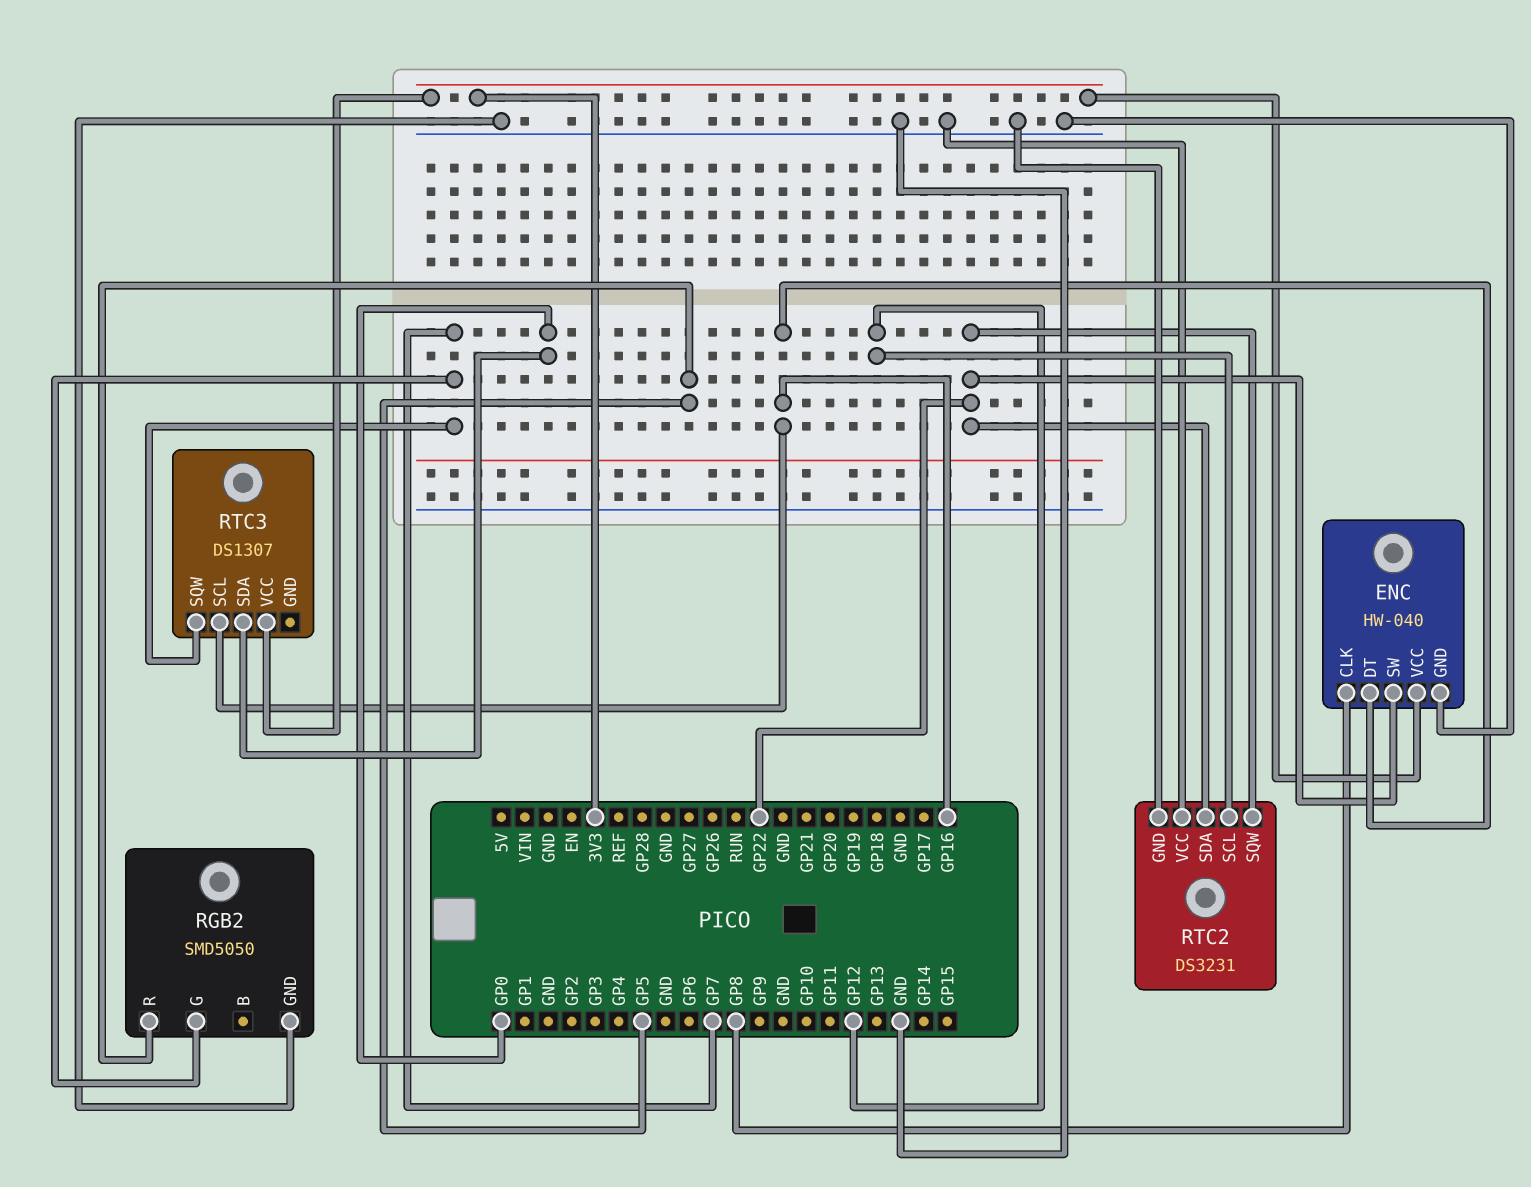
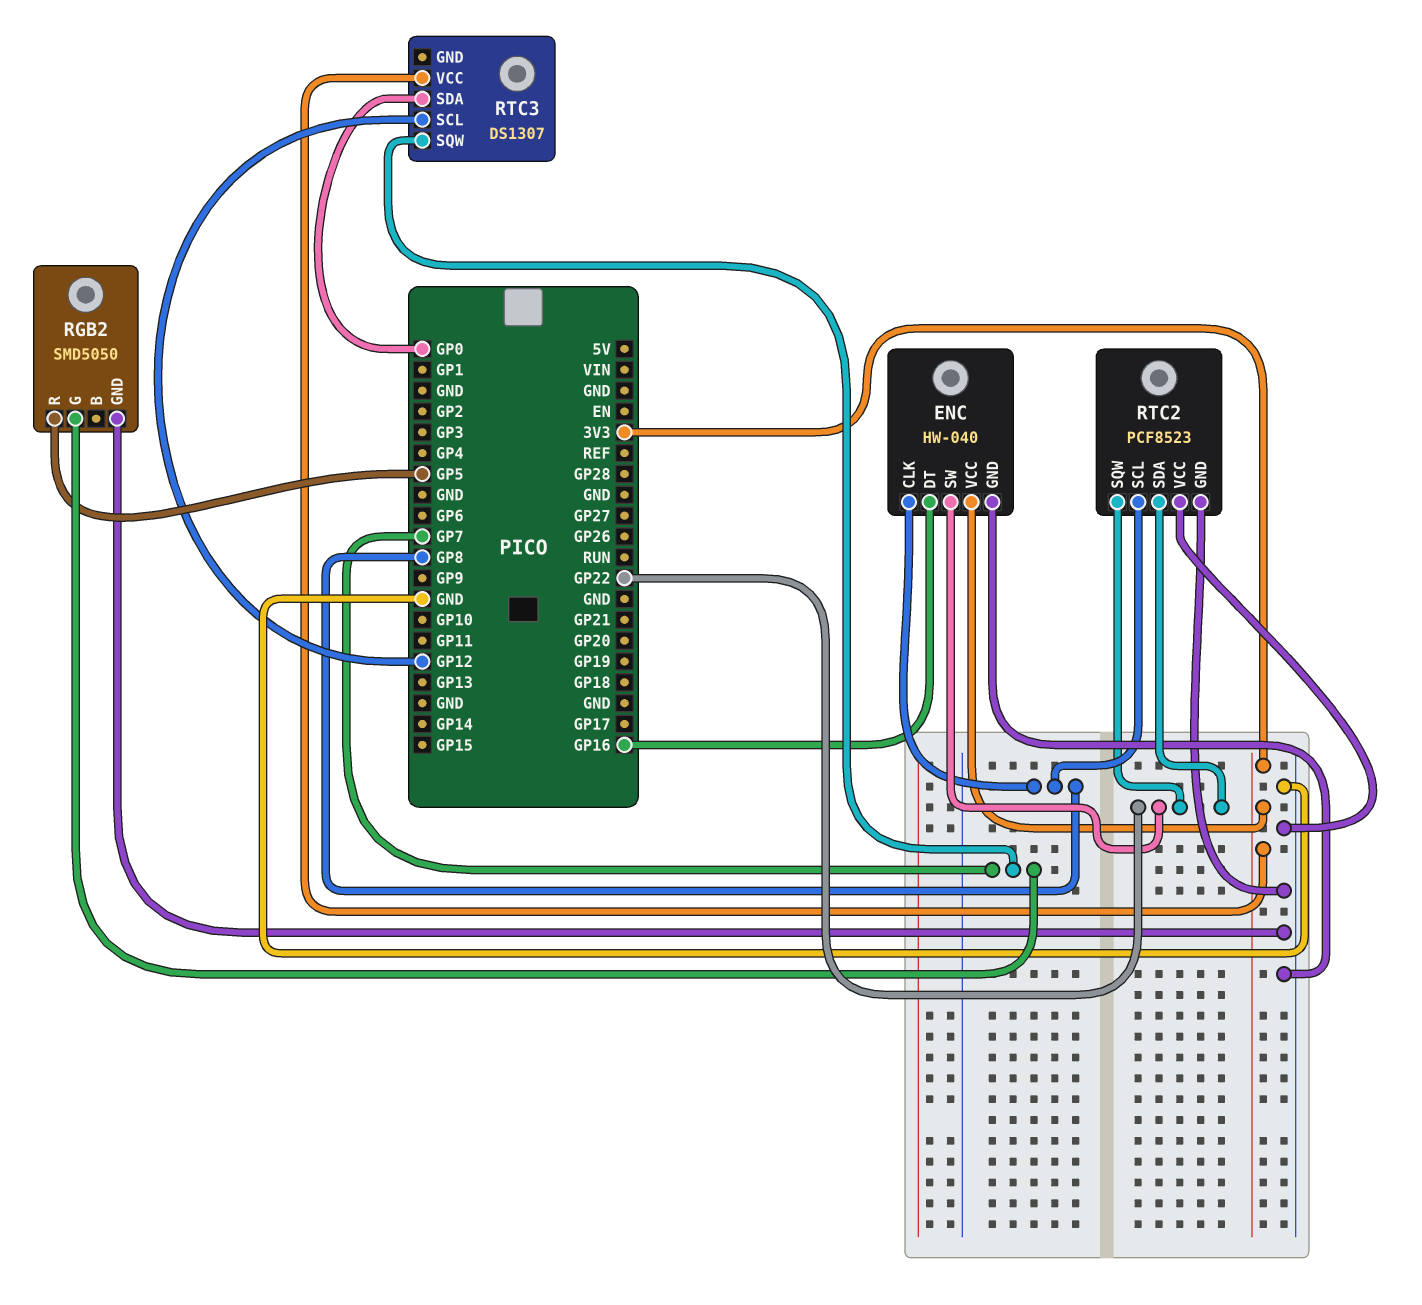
RTC2: DS3231 -> PCF8523
RTC2 pin SCL: GP12 -> GP8
RTC3 pin SCL: GP16 -> GP12

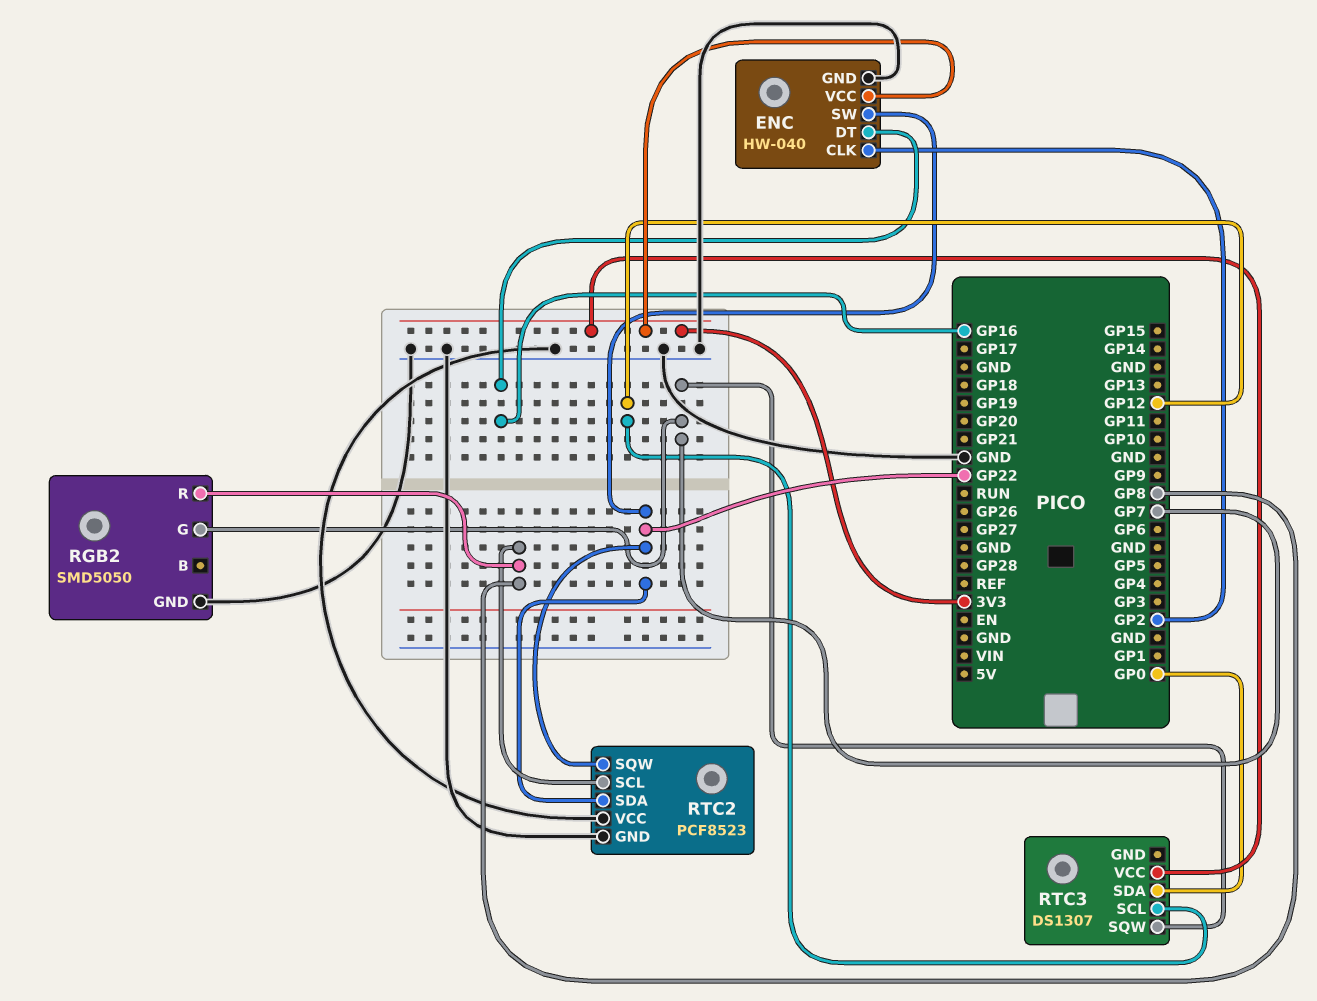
ENC pin CLK: GP8 -> GP2
RGB2 pin R: GP5 -> GP8

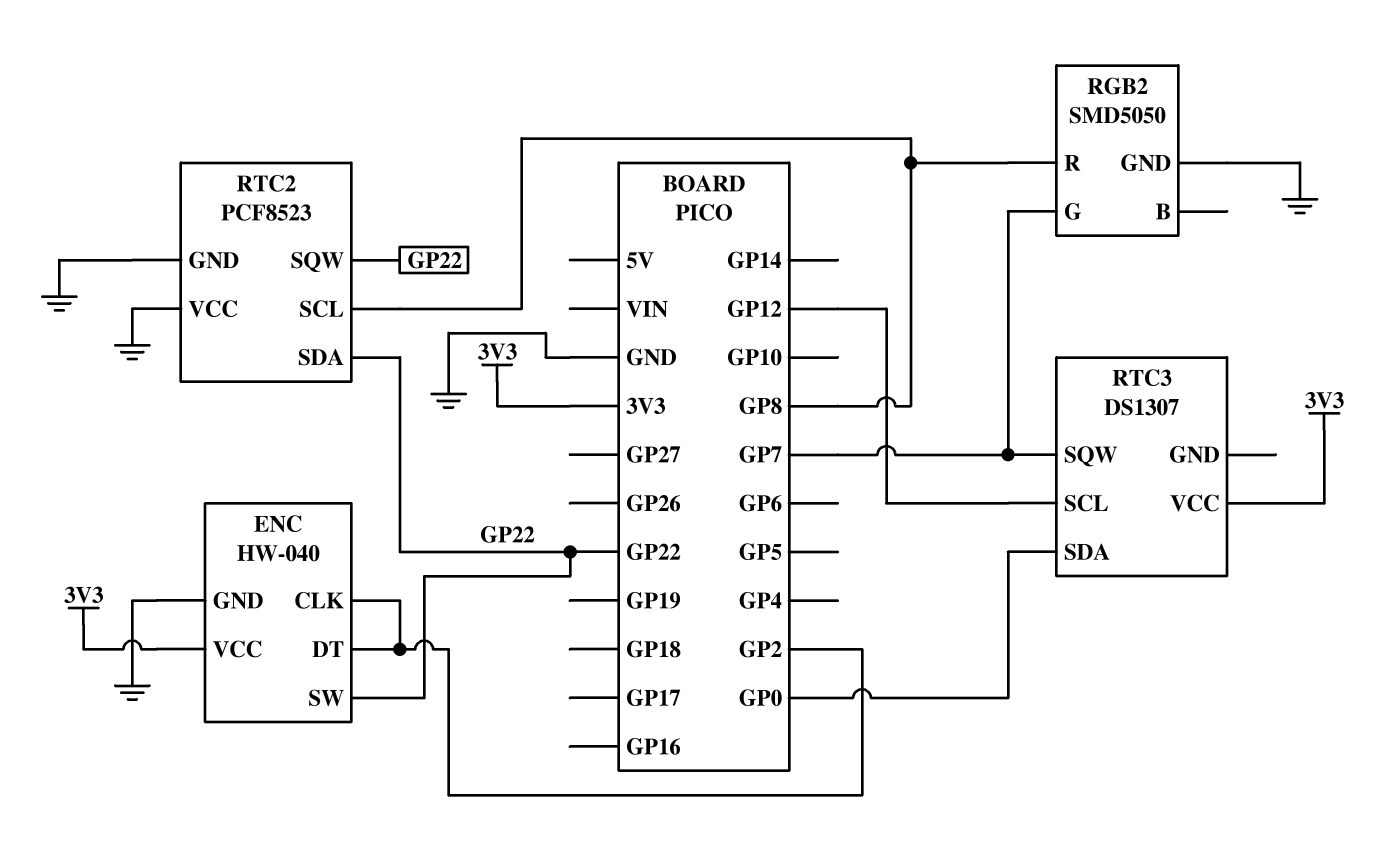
ENC pin DT: GP16 -> GP2

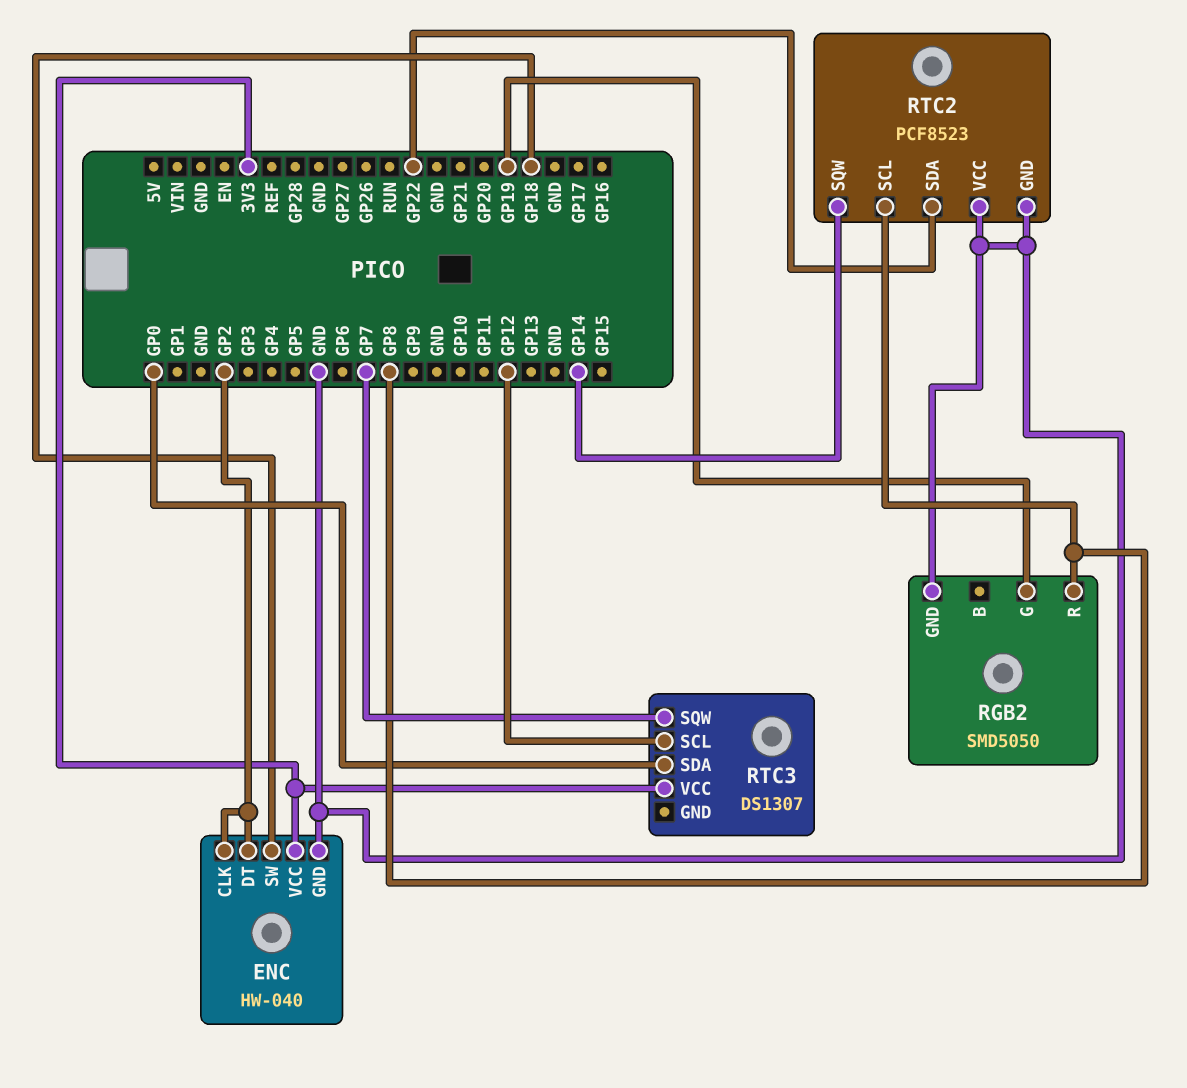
ENC pin SW: GP22 -> GP18
RGB2 pin G: GP7 -> GP19
RTC2 pin SQW: GP22 -> GP14

